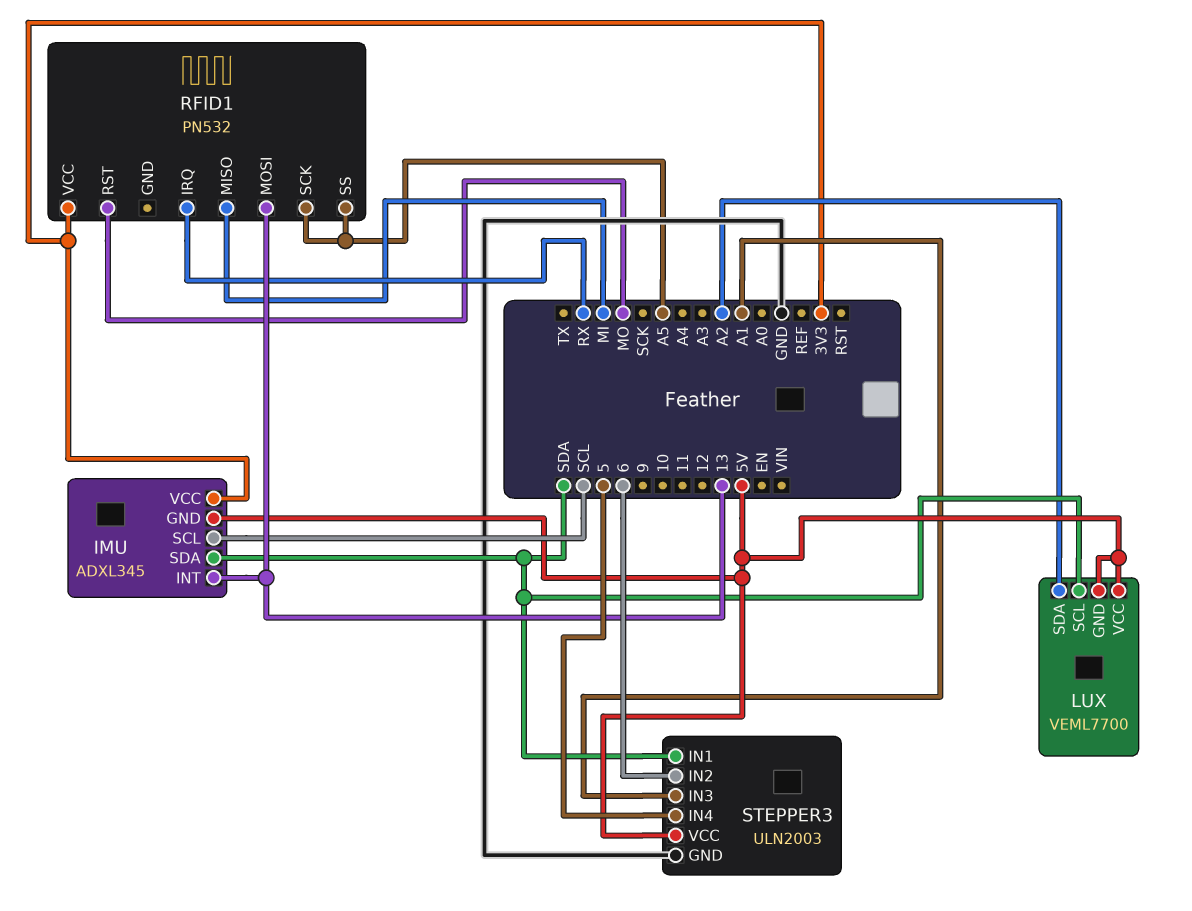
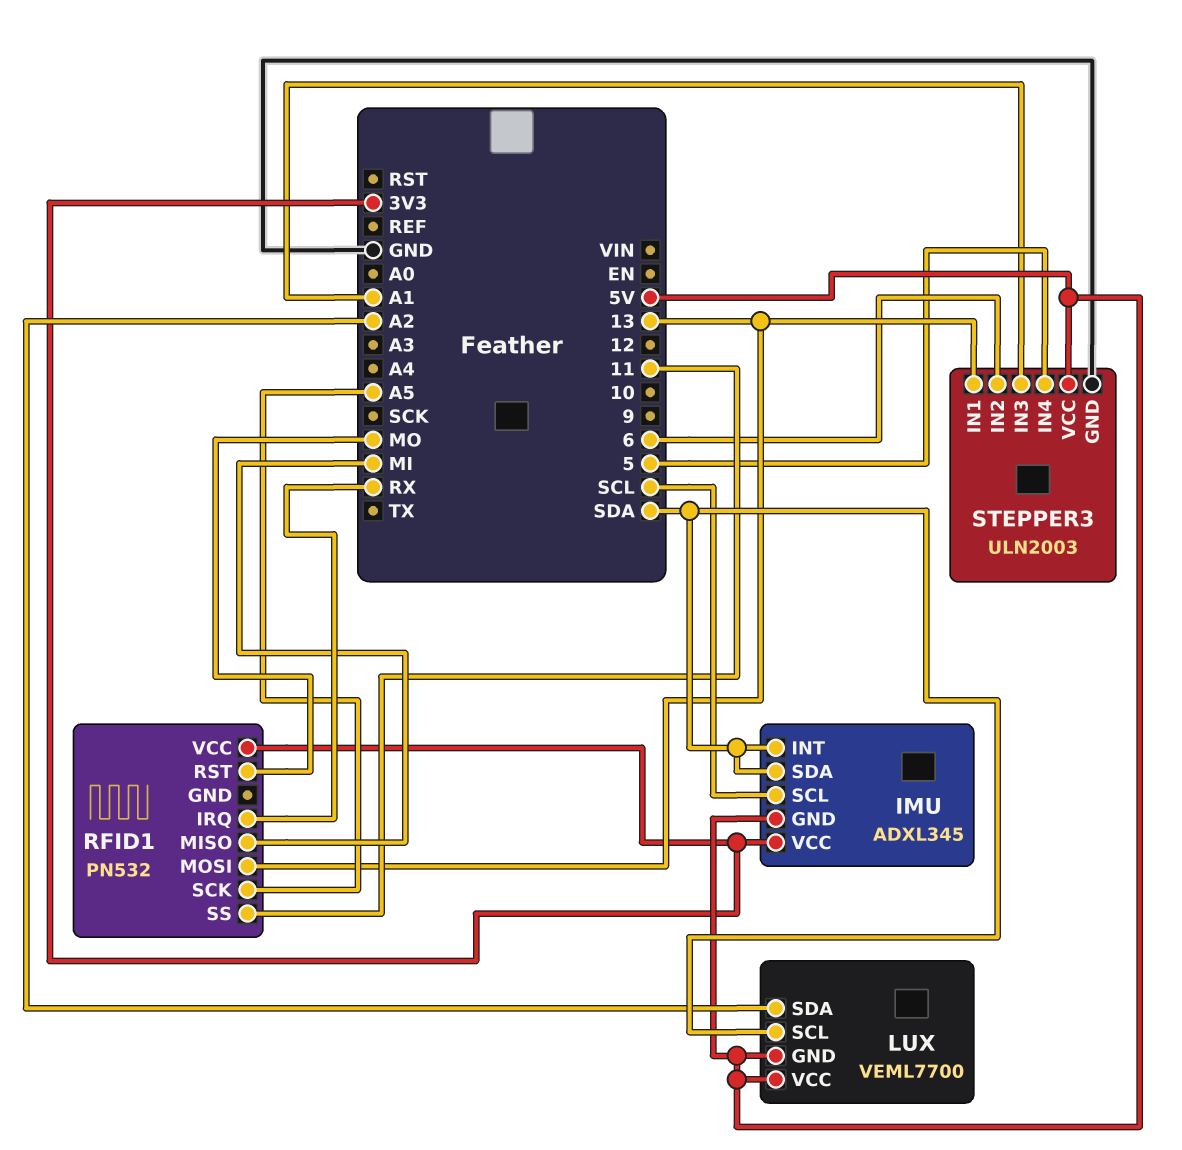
IMU pin INT: 13 -> SDA
RFID1 pin SS: A5 -> 11
STEPPER3 pin IN1: SDA -> 13

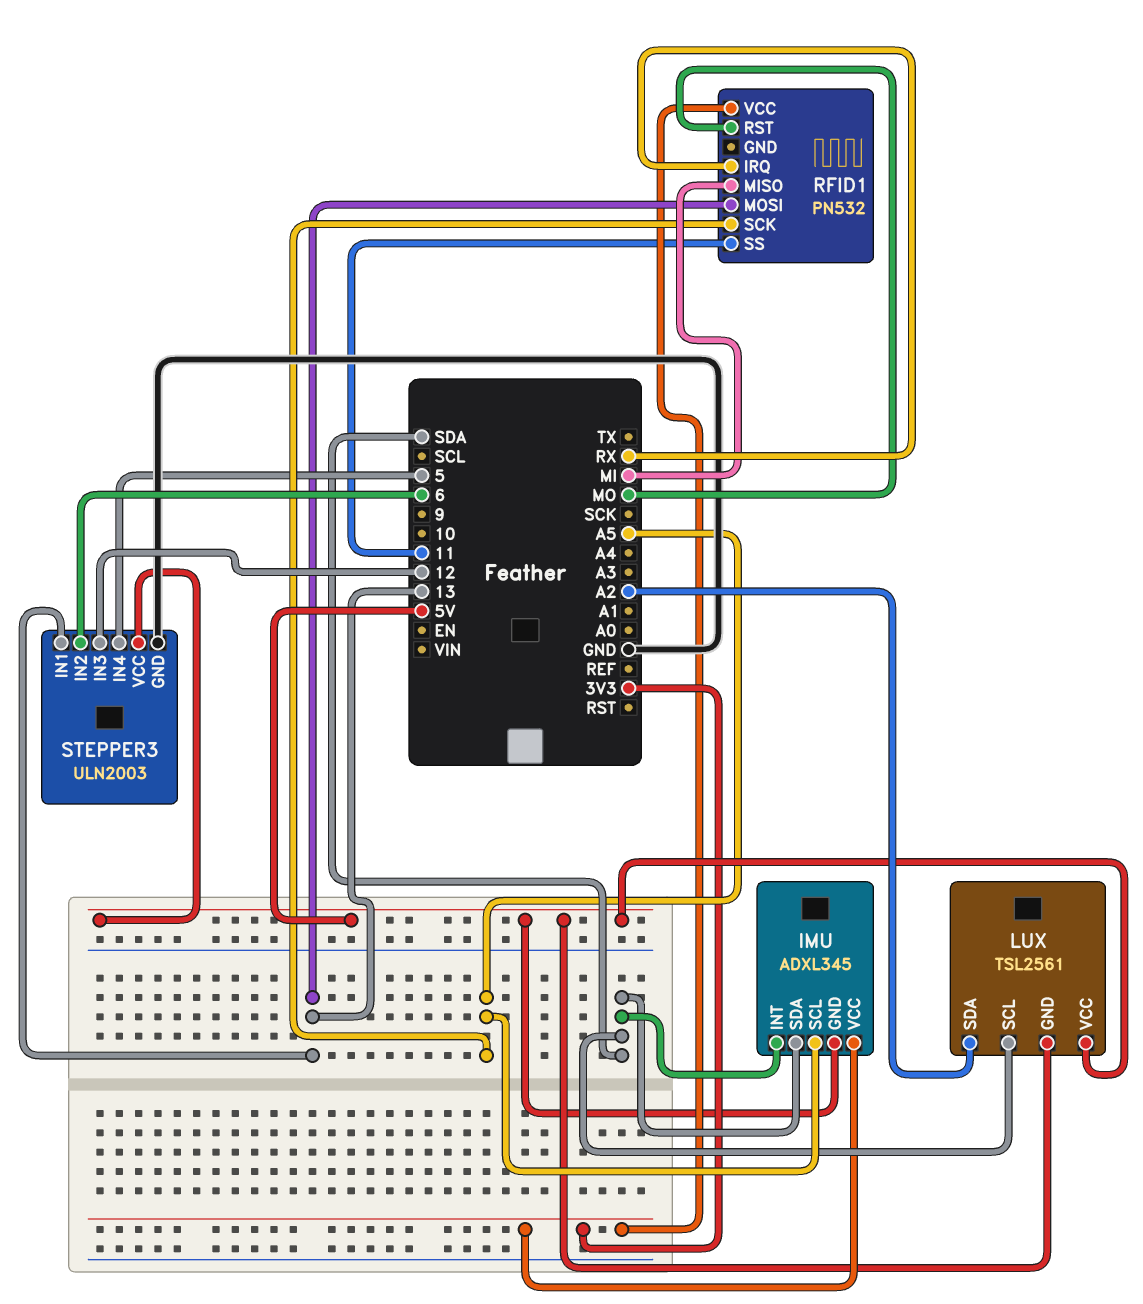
IMU pin SCL: SCL -> A5
LUX: VEML7700 -> TSL2561
STEPPER3 pin IN3: A1 -> 12

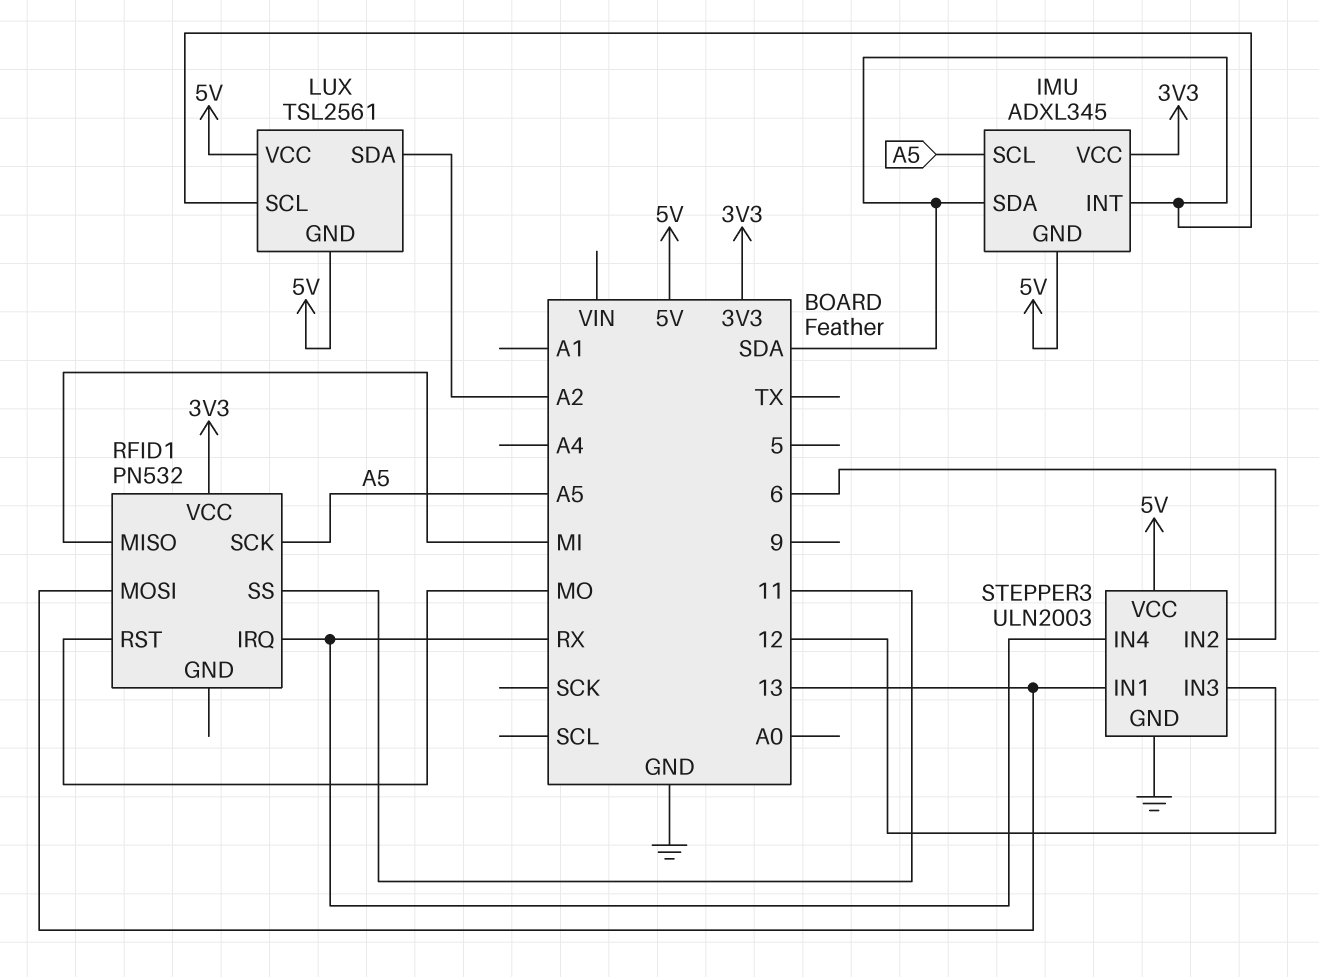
STEPPER3 pin IN4: 5 -> RX

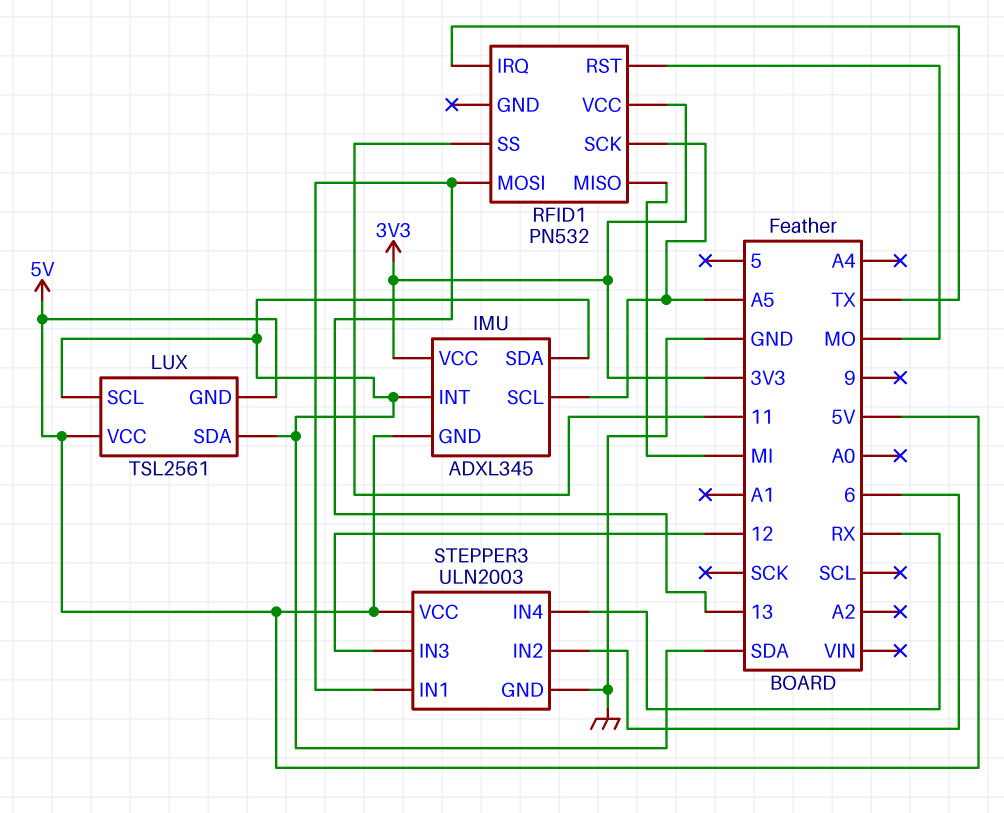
LUX pin SDA: A2 -> SDA
RFID1 pin IRQ: RX -> TX

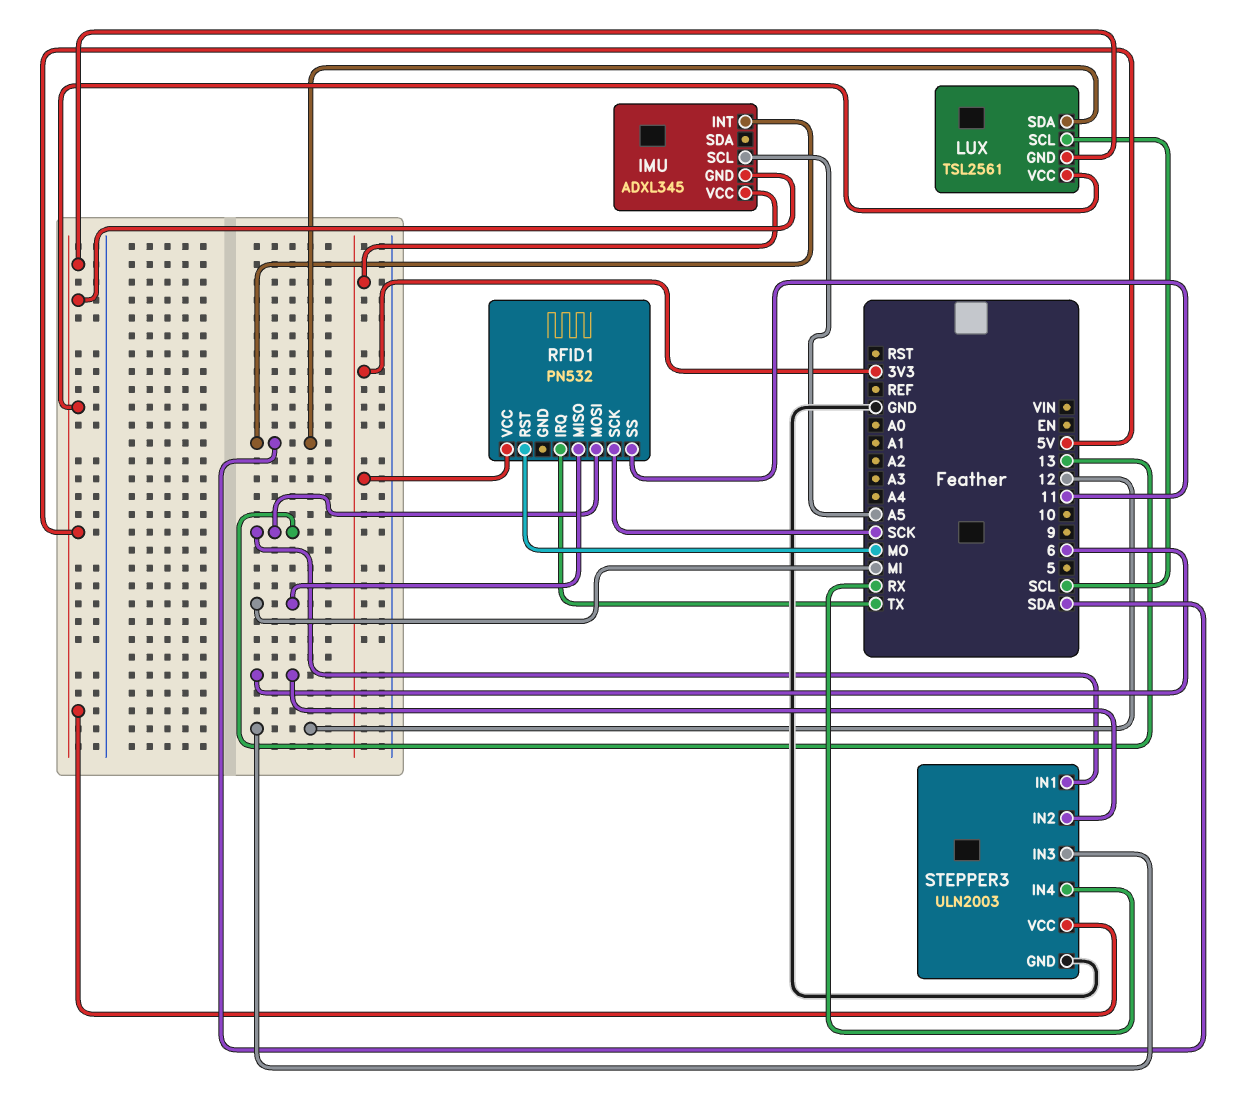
IMU pin SDA: SDA -> none
LUX pin SCL: SDA -> SCL
RFID1 pin SCK: A5 -> SCK

